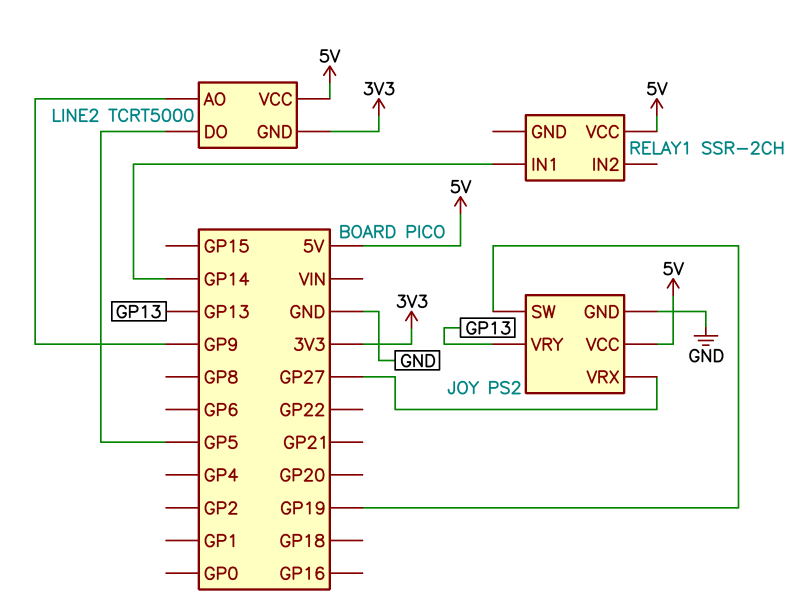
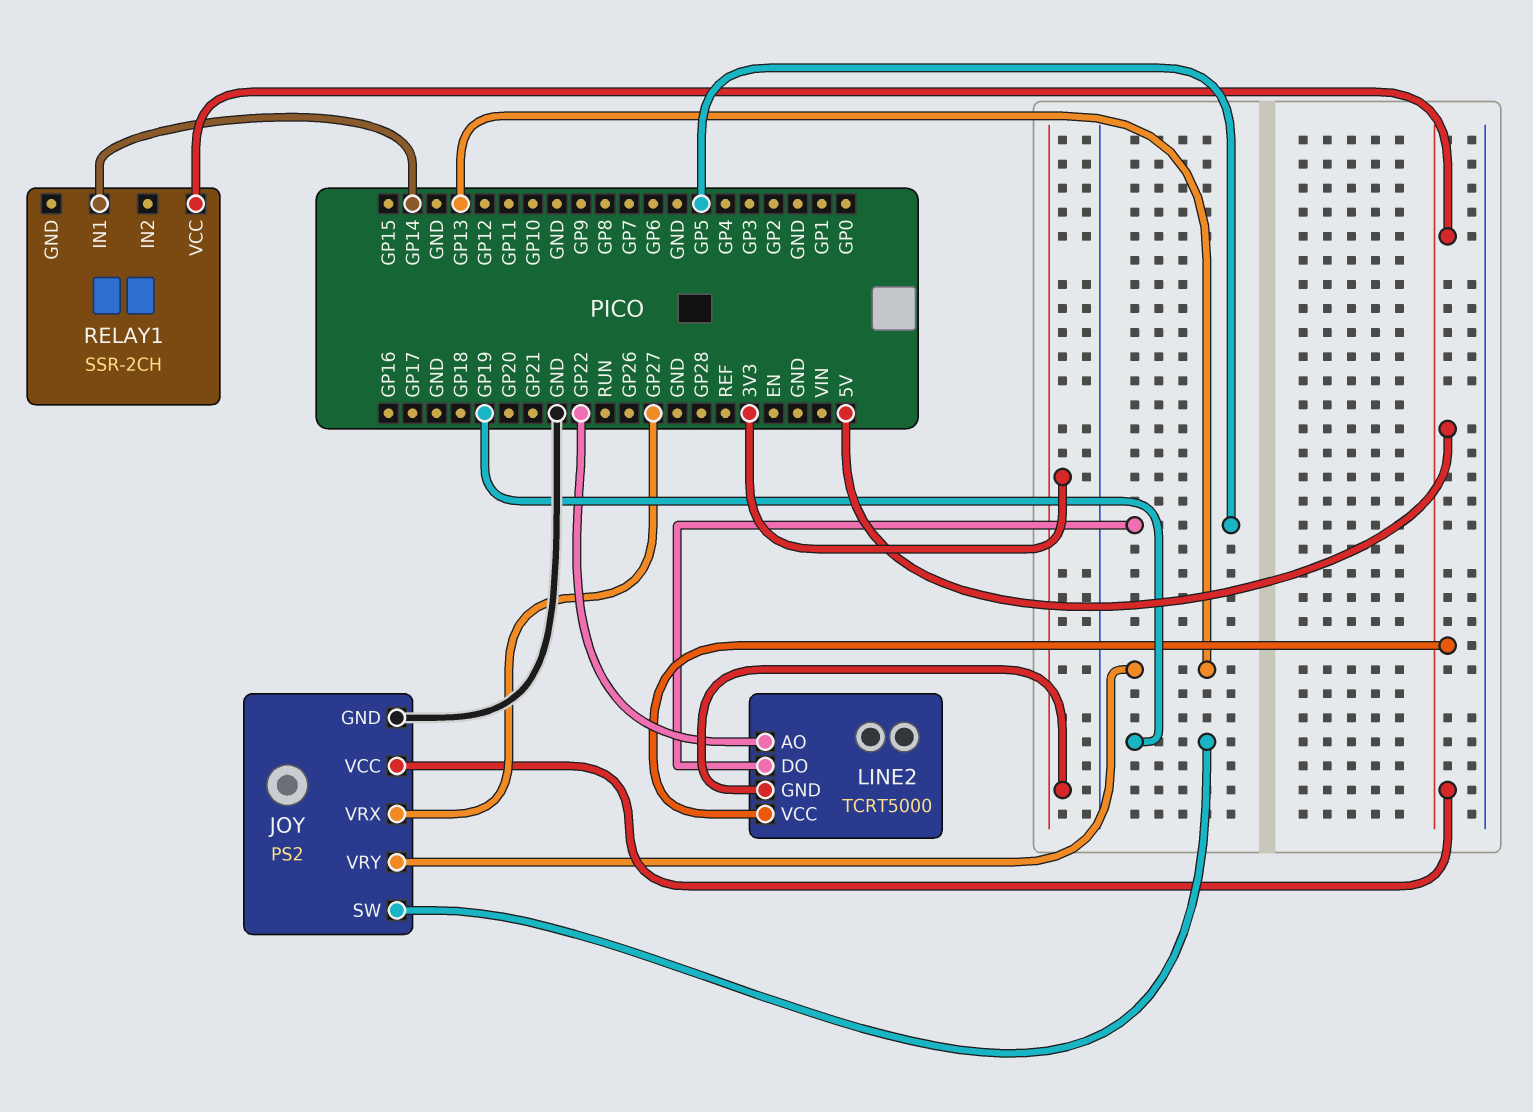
LINE2 pin AO: GP9 -> GP22

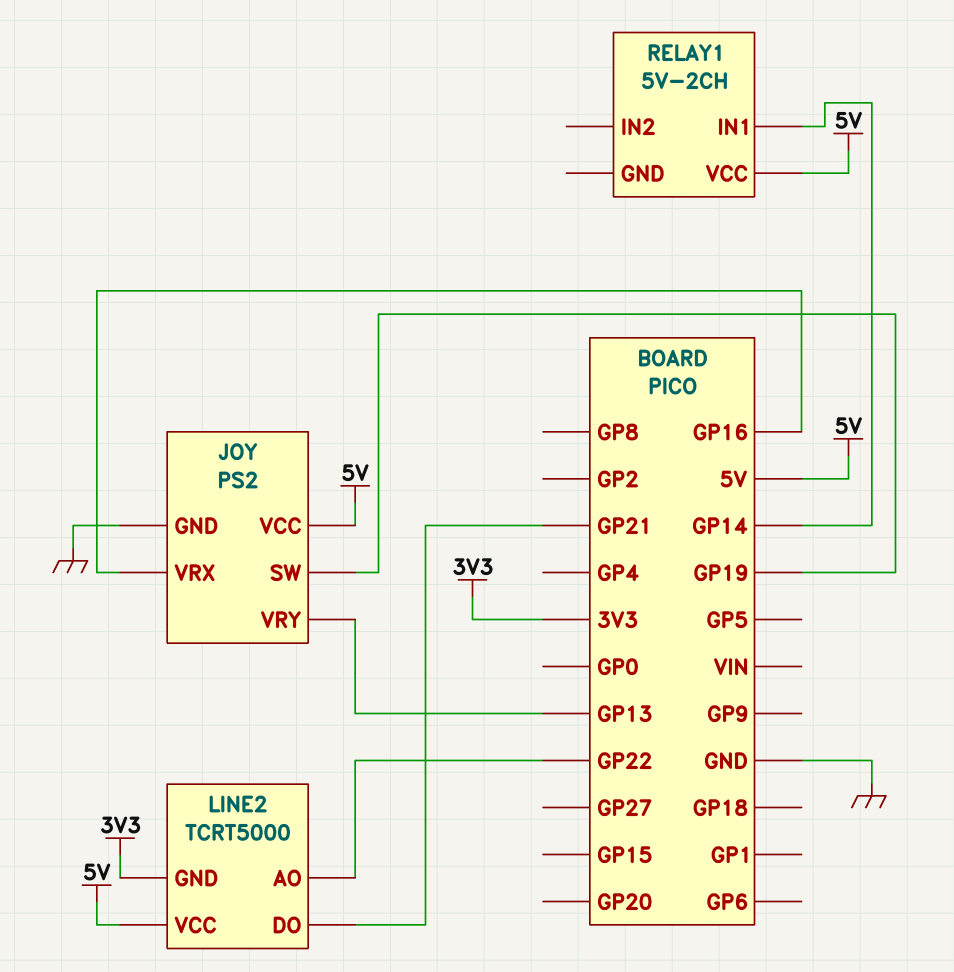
JOY pin VRX: GP27 -> GP16
LINE2 pin DO: GP5 -> GP21
RELAY1: SSR-2CH -> 5V-2CH

